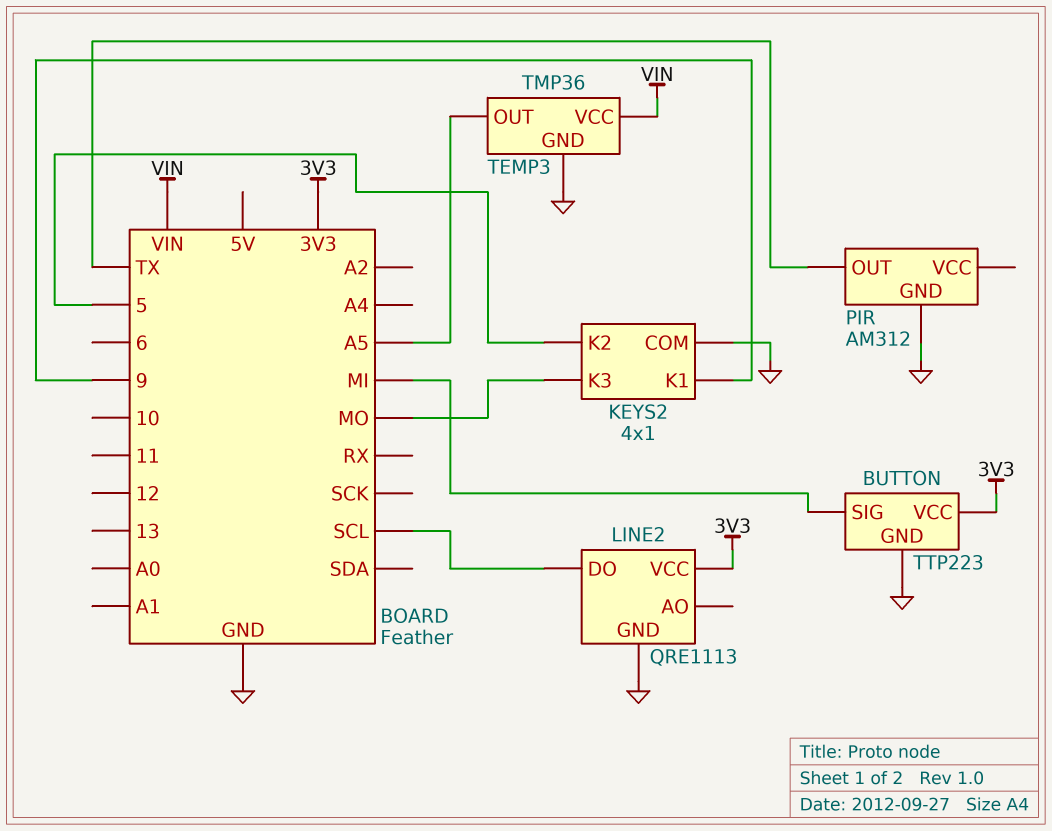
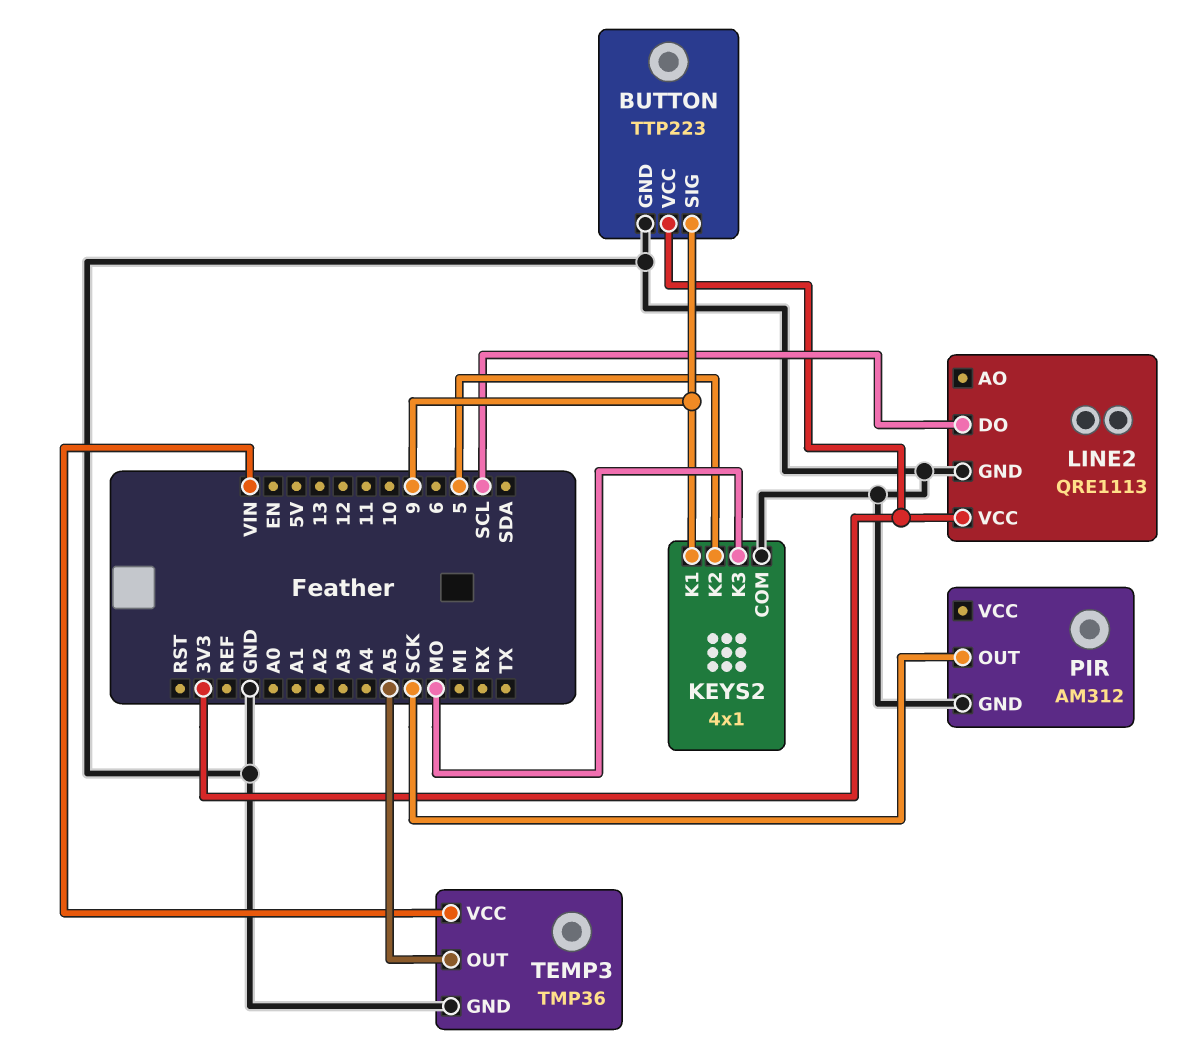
BUTTON pin SIG: MI -> 9
PIR pin OUT: TX -> SCK

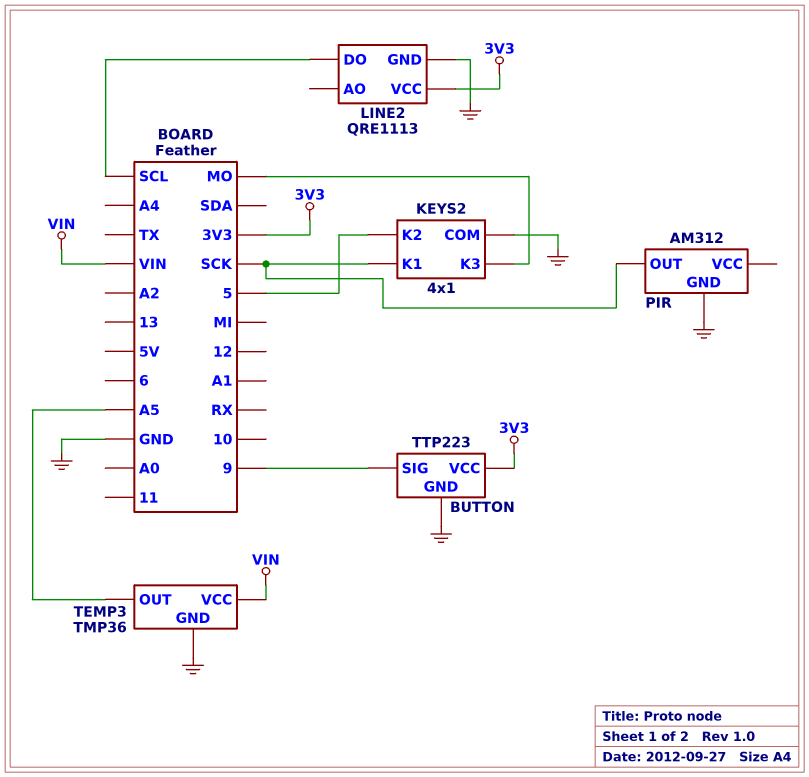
KEYS2 pin K1: 9 -> SCK

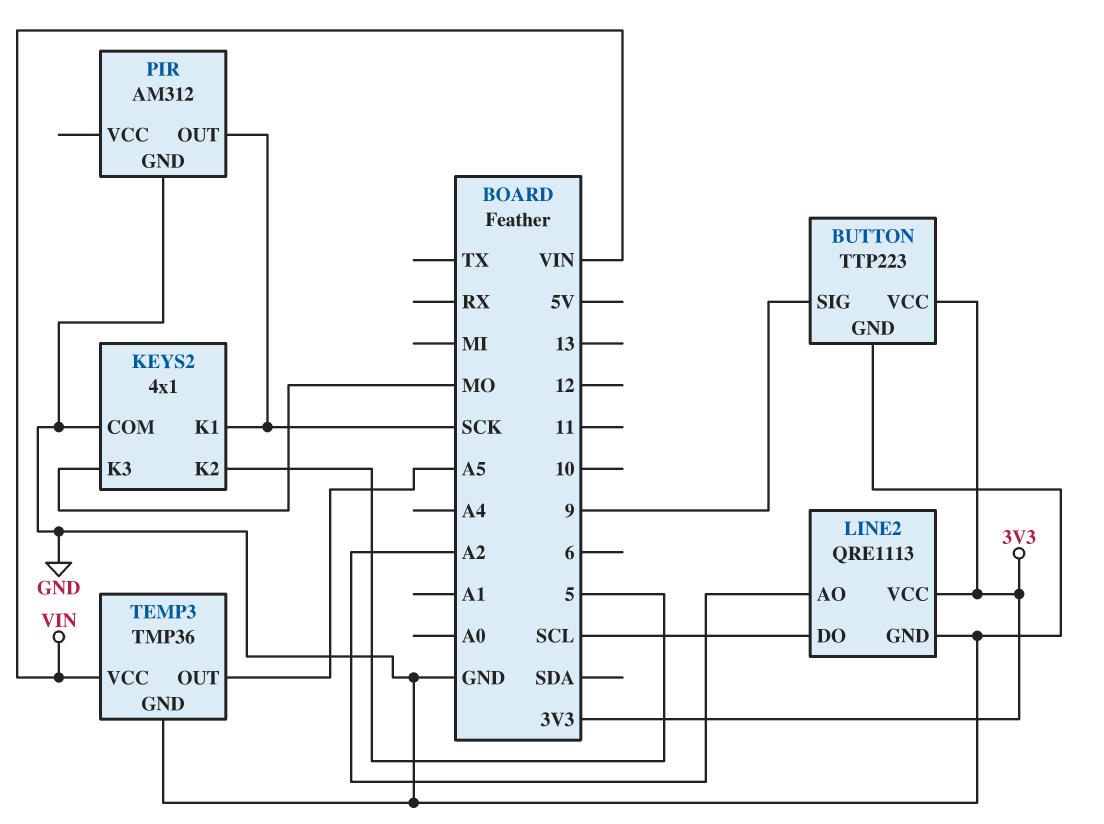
LINE2 pin AO: none -> A2

